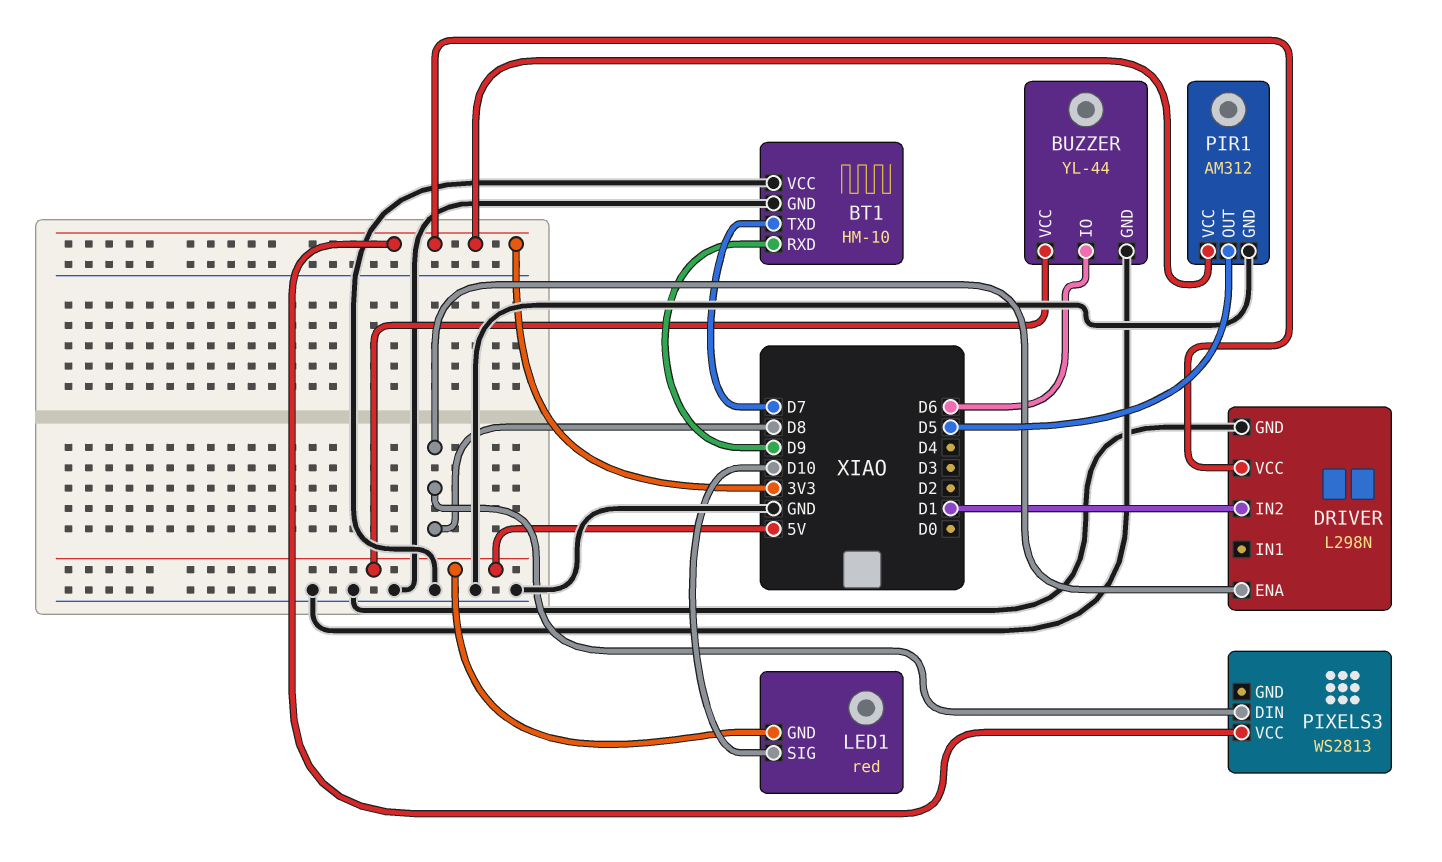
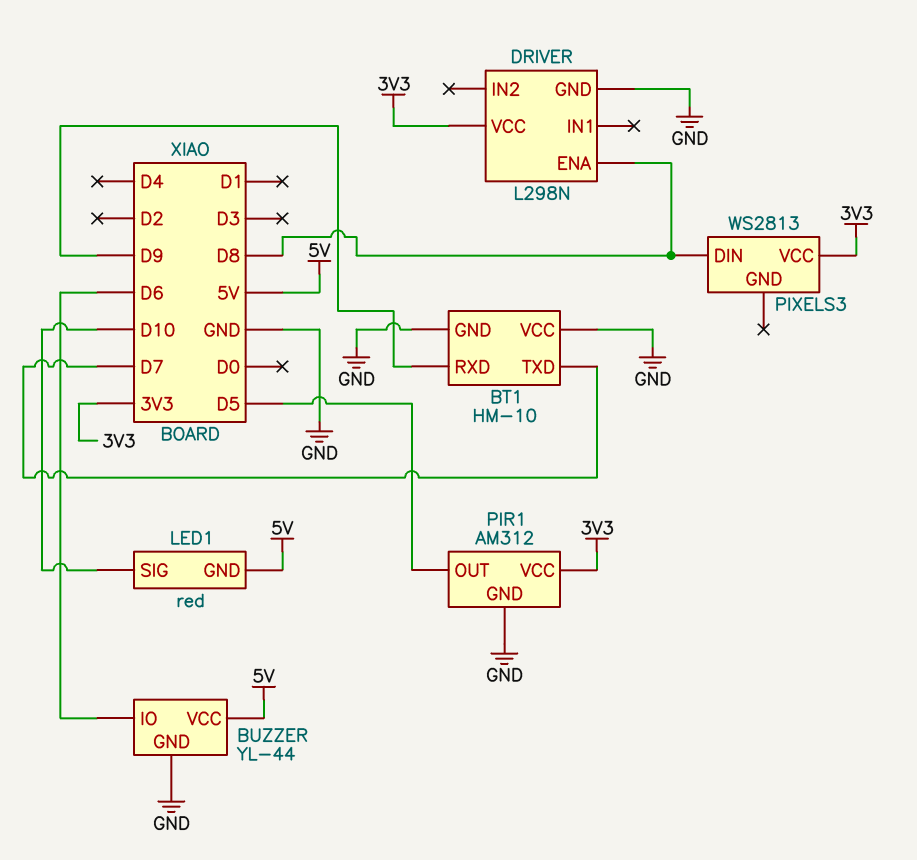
DRIVER pin IN2: D1 -> none

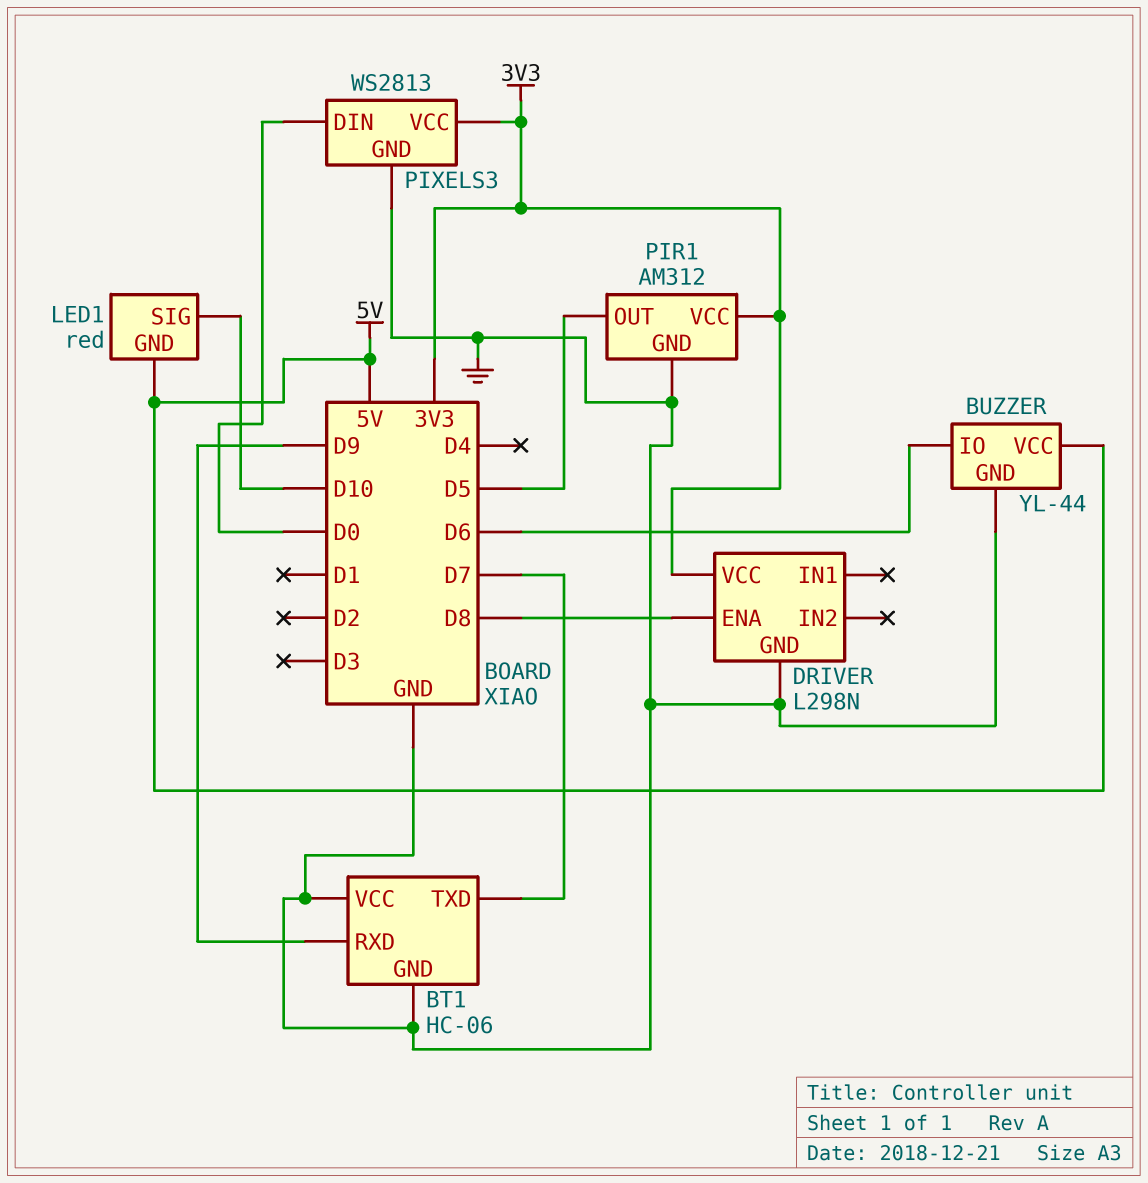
BT1: HM-10 -> HC-06
PIXELS3 pin DIN: D8 -> D0
PIXELS3 pin GND: none -> GND

